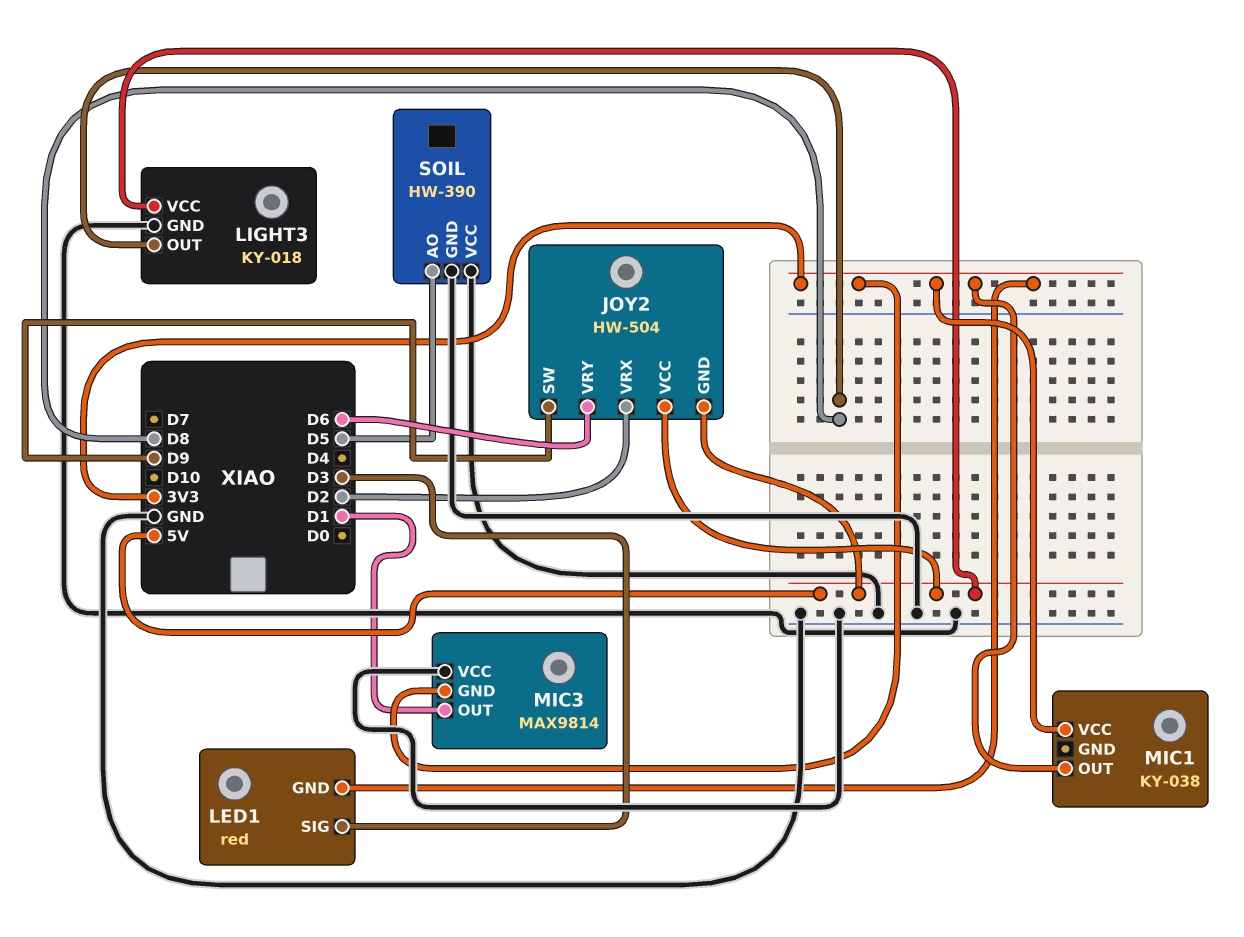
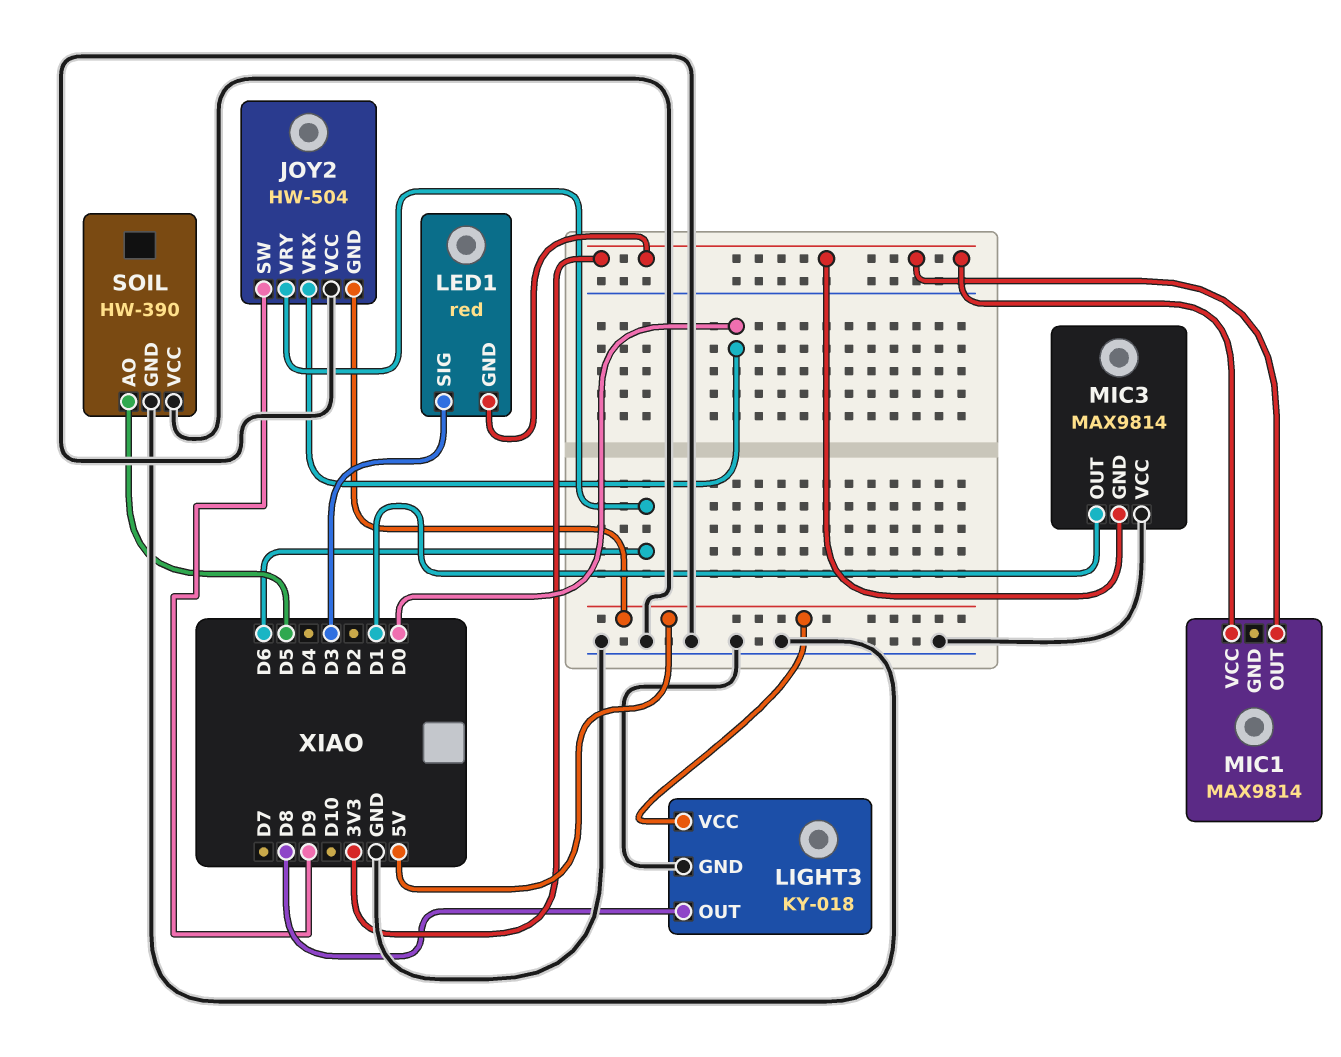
JOY2 pin VCC: 5V -> GND
JOY2 pin VRX: D2 -> D0
MIC1: KY-038 -> MAX9814

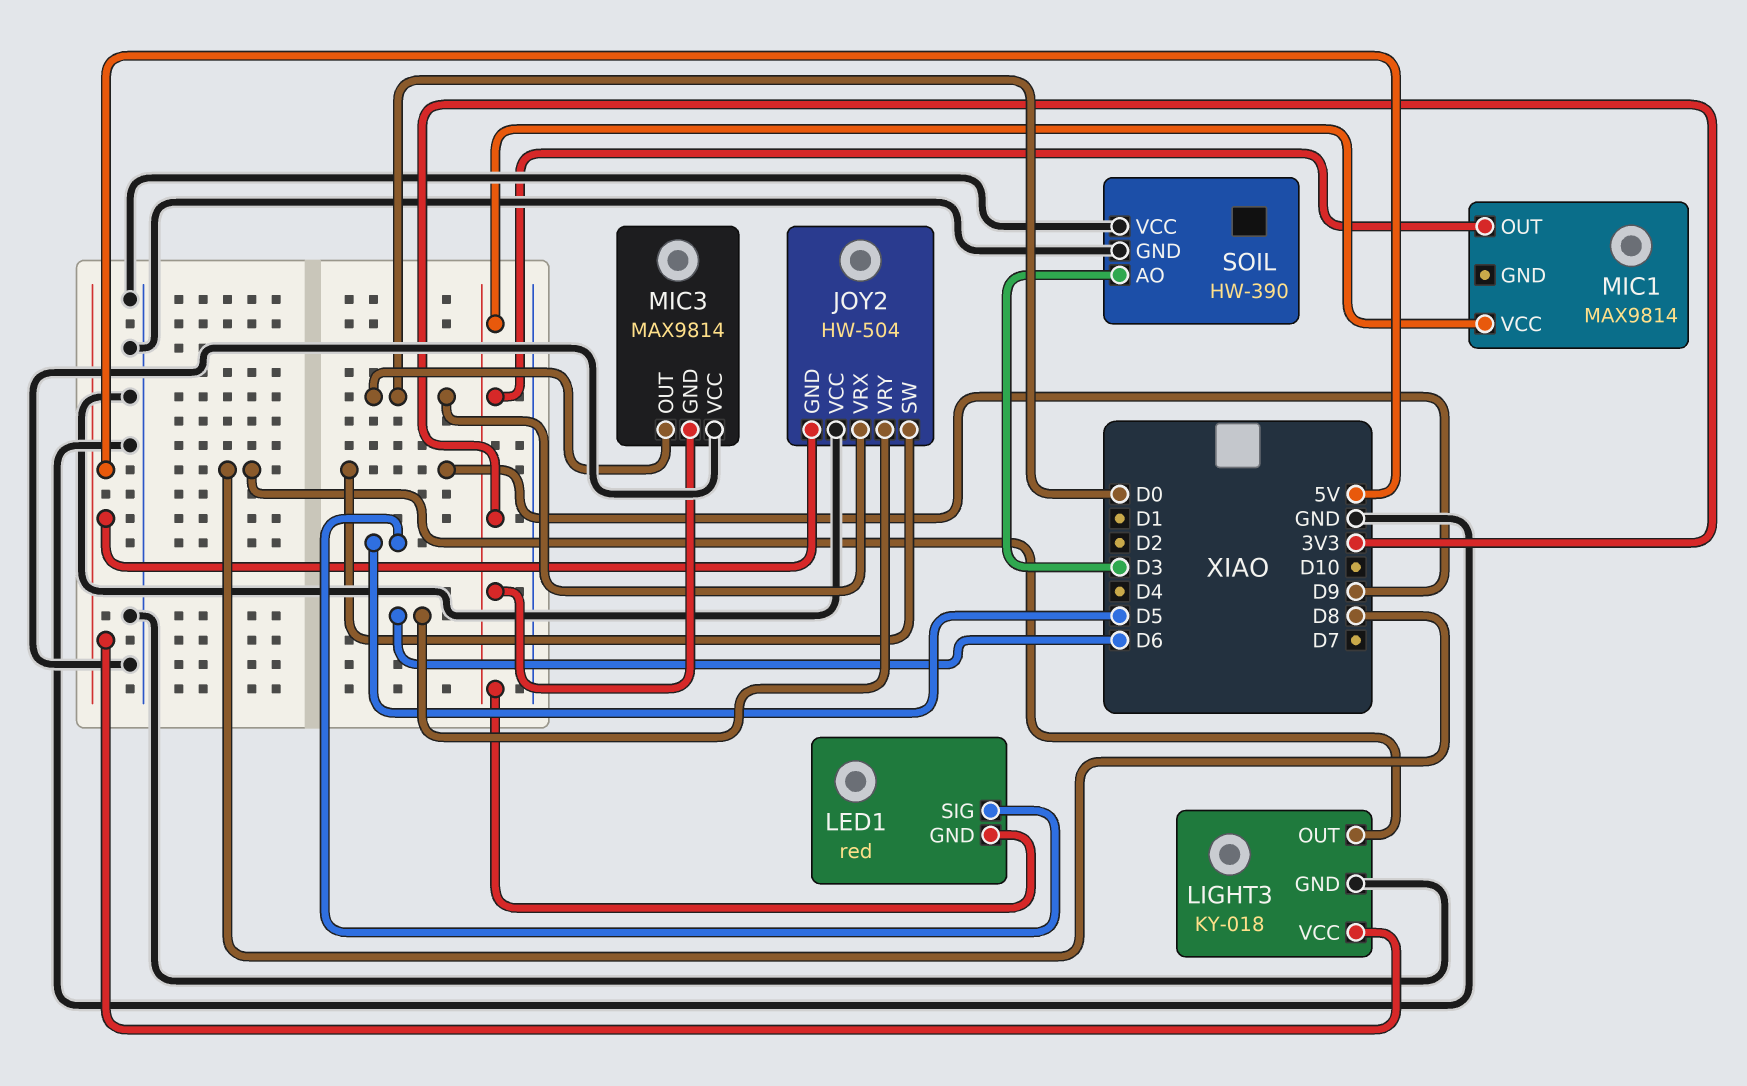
LED1 pin SIG: D3 -> D5
MIC3 pin OUT: D1 -> D0
SOIL pin AO: D5 -> D3

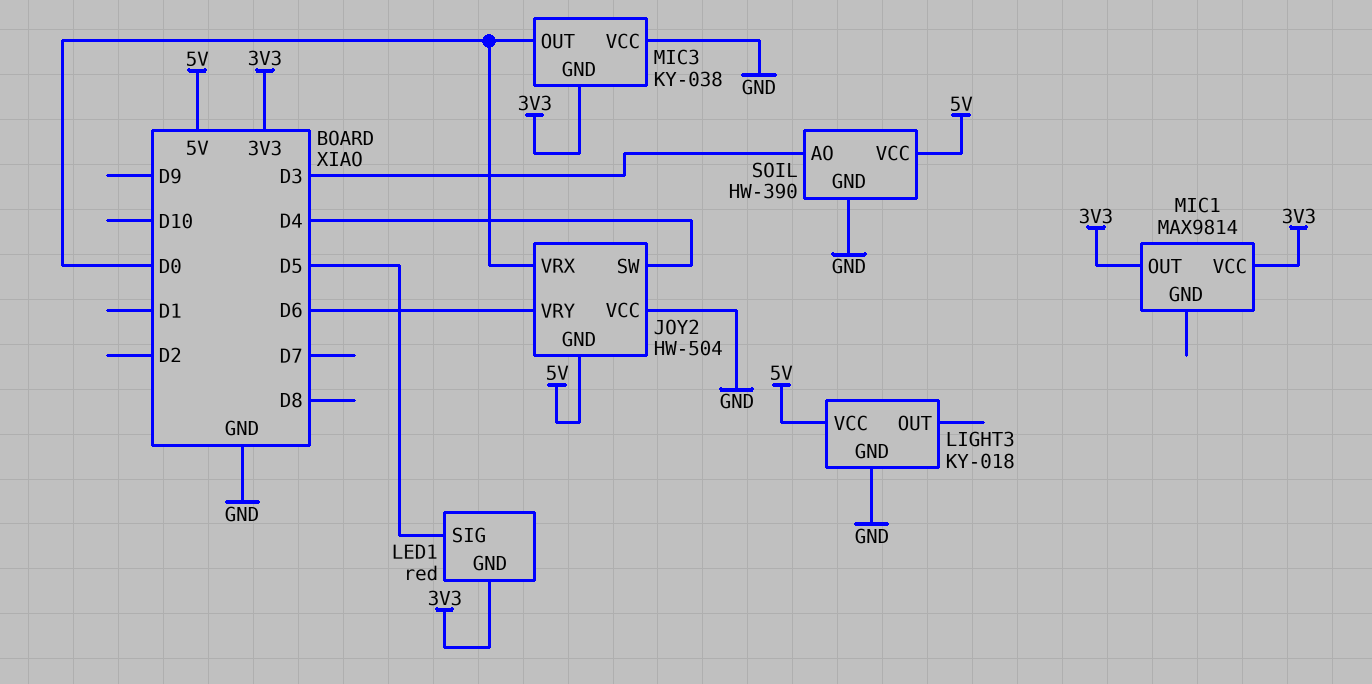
JOY2 pin SW: D9 -> D4
LIGHT3 pin OUT: D8 -> none
MIC3: MAX9814 -> KY-038
SOIL pin VCC: GND -> 5V

